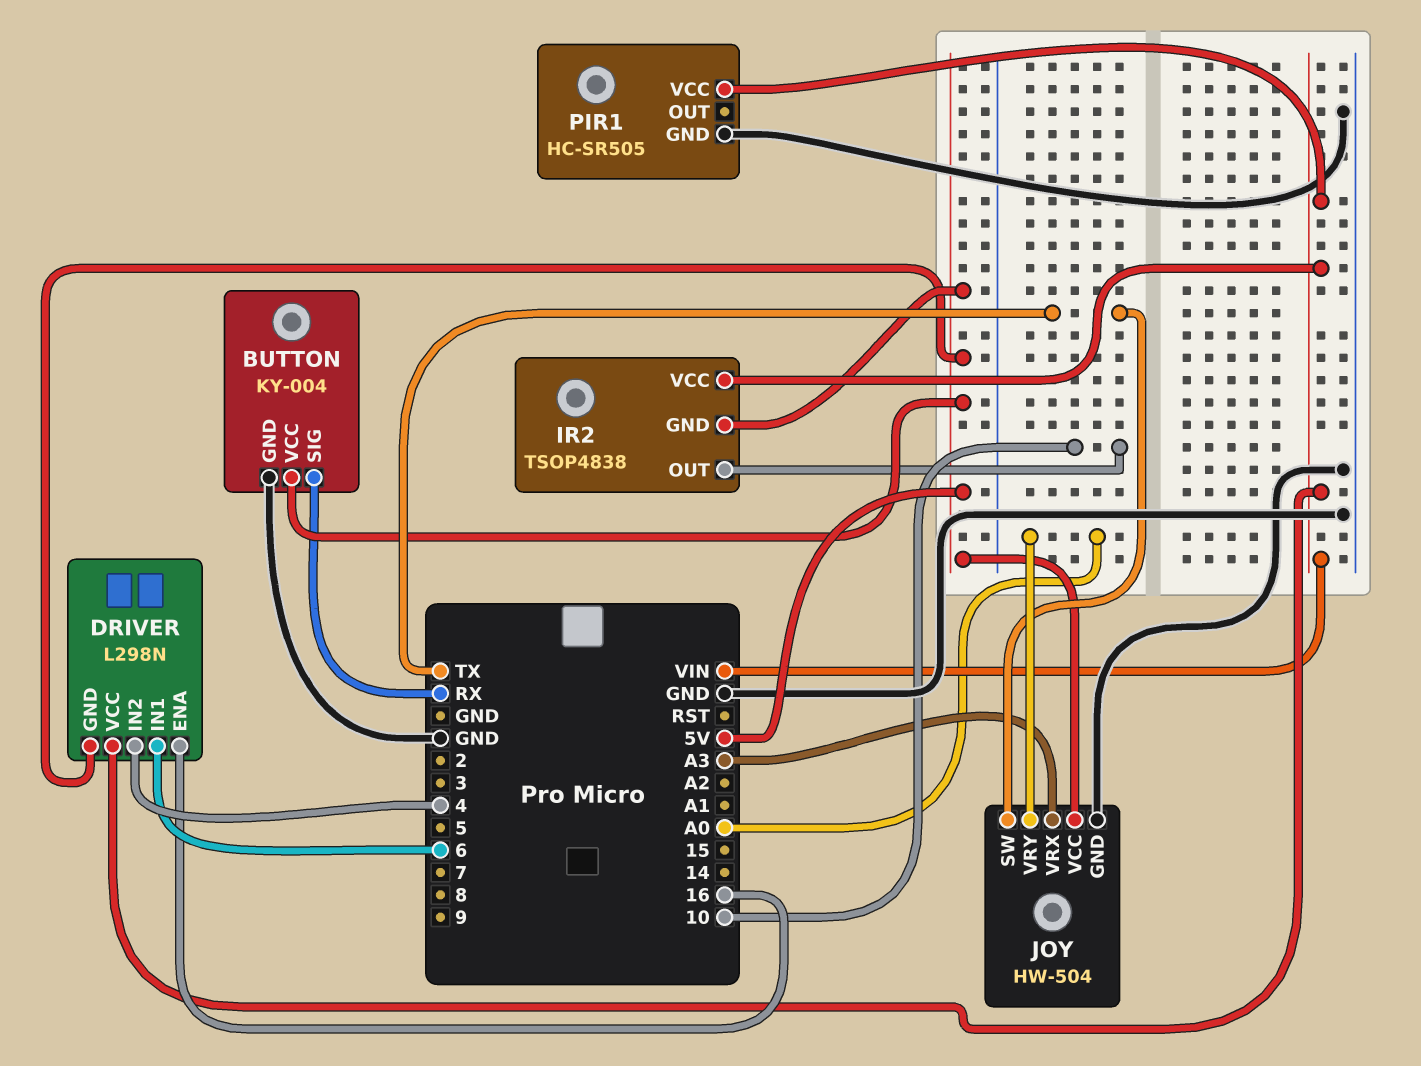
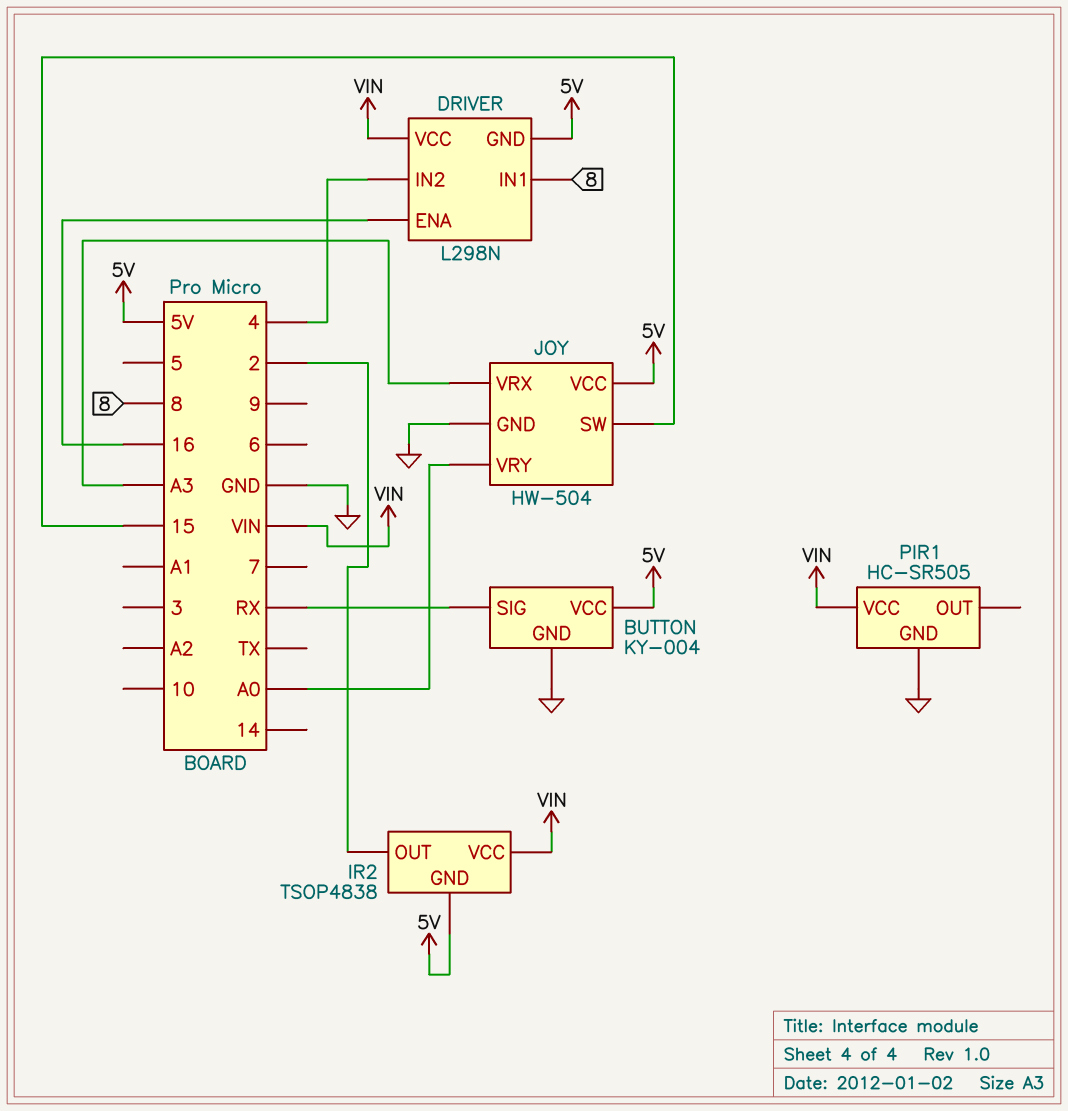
DRIVER pin IN1: 6 -> 8
IR2 pin OUT: 10 -> 2
JOY pin SW: TX -> 15

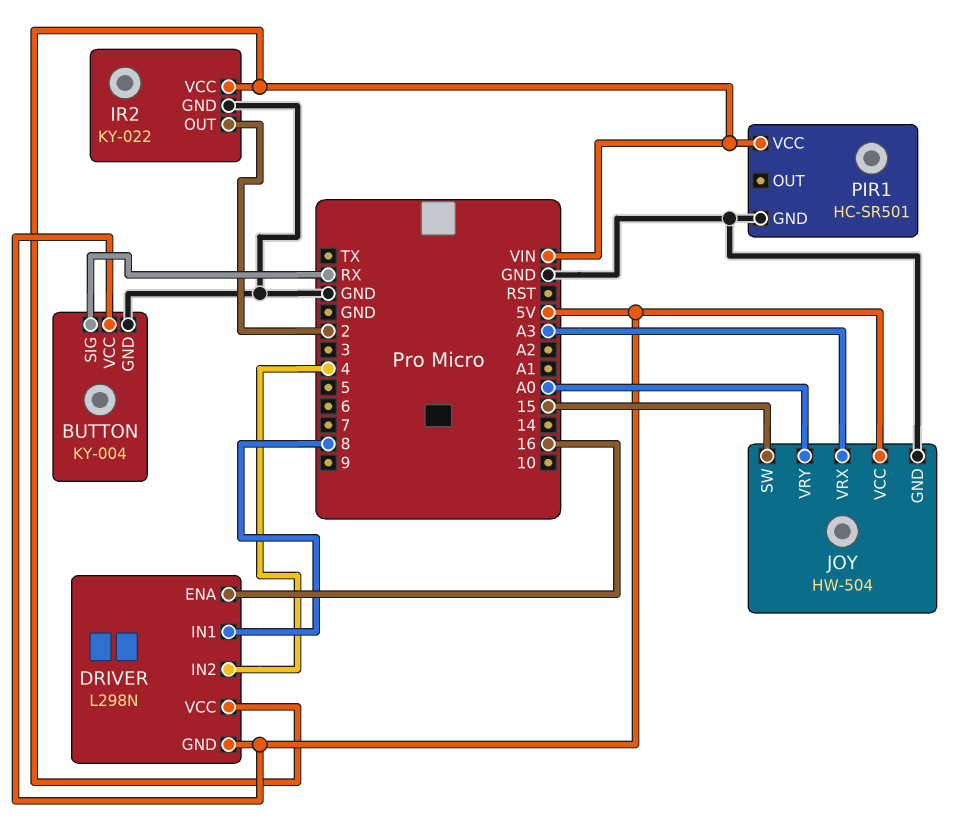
IR2: TSOP4838 -> KY-022
IR2 pin GND: 5V -> GND
PIR1: HC-SR505 -> HC-SR501

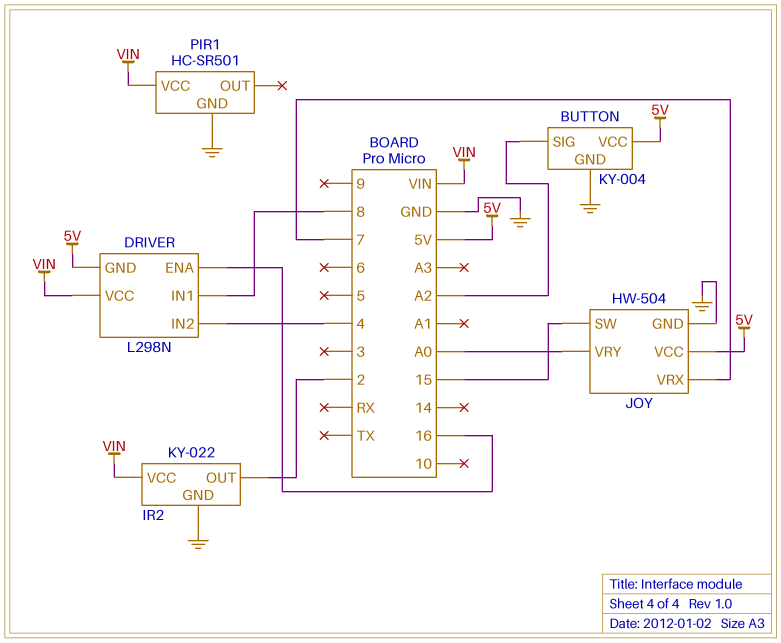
BUTTON pin SIG: RX -> A2
JOY pin VRX: A3 -> 7

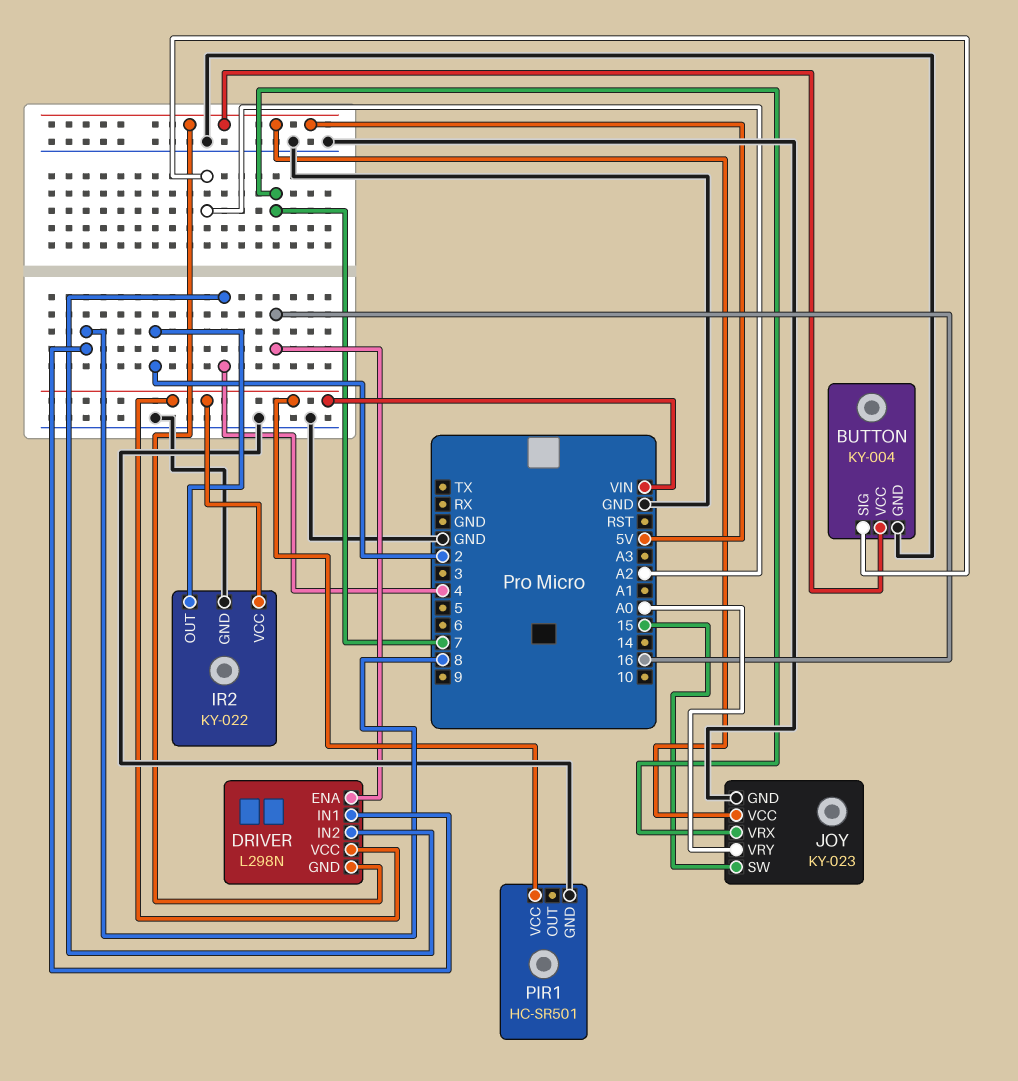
JOY: HW-504 -> KY-023

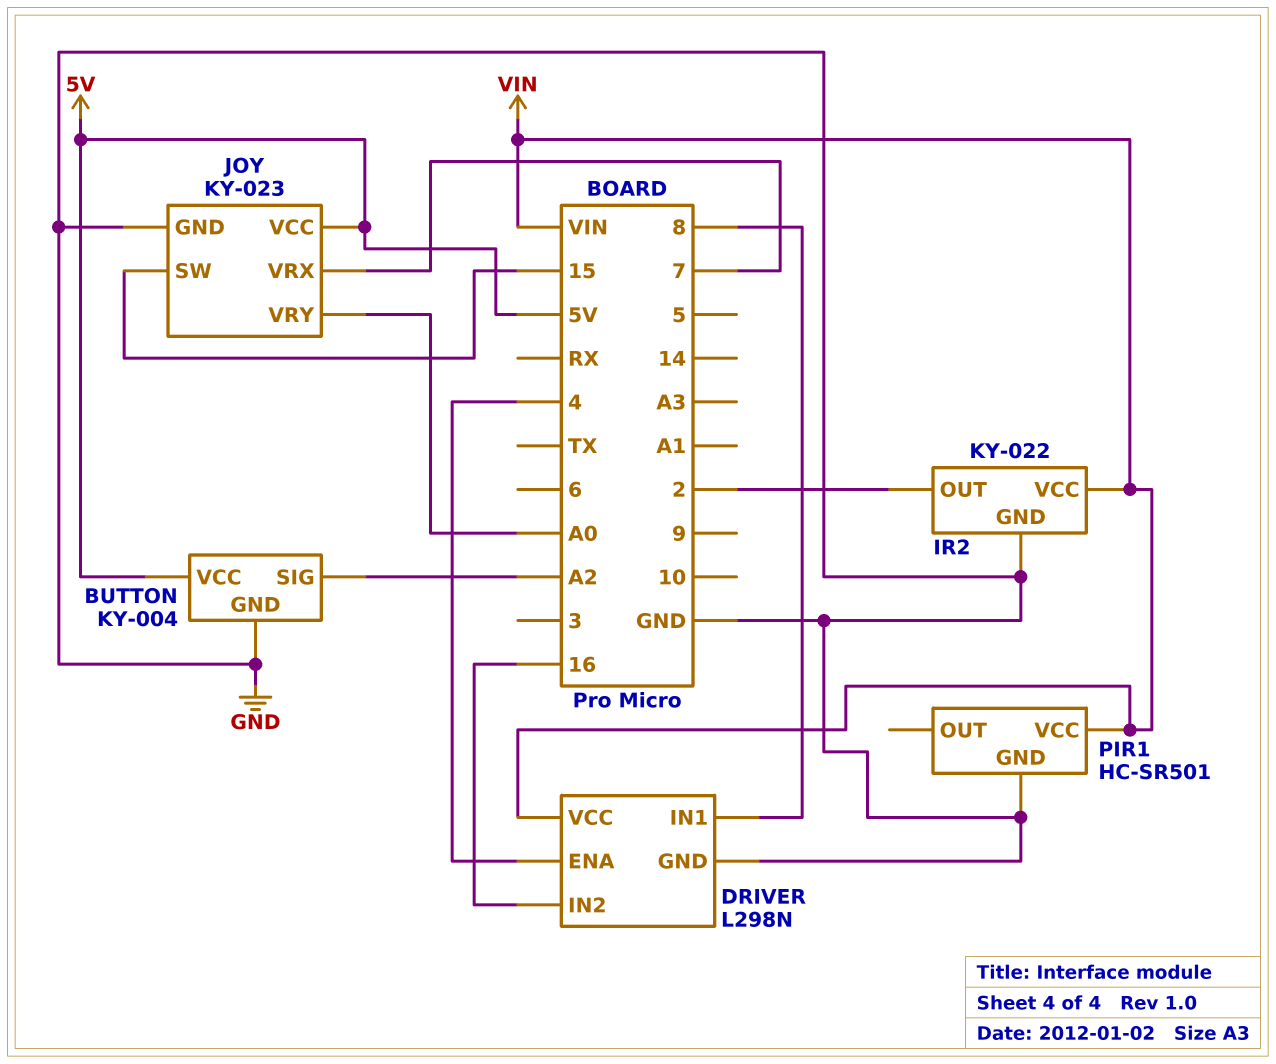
DRIVER pin ENA: 16 -> 4
DRIVER pin GND: 5V -> GND
DRIVER pin IN2: 4 -> 16

